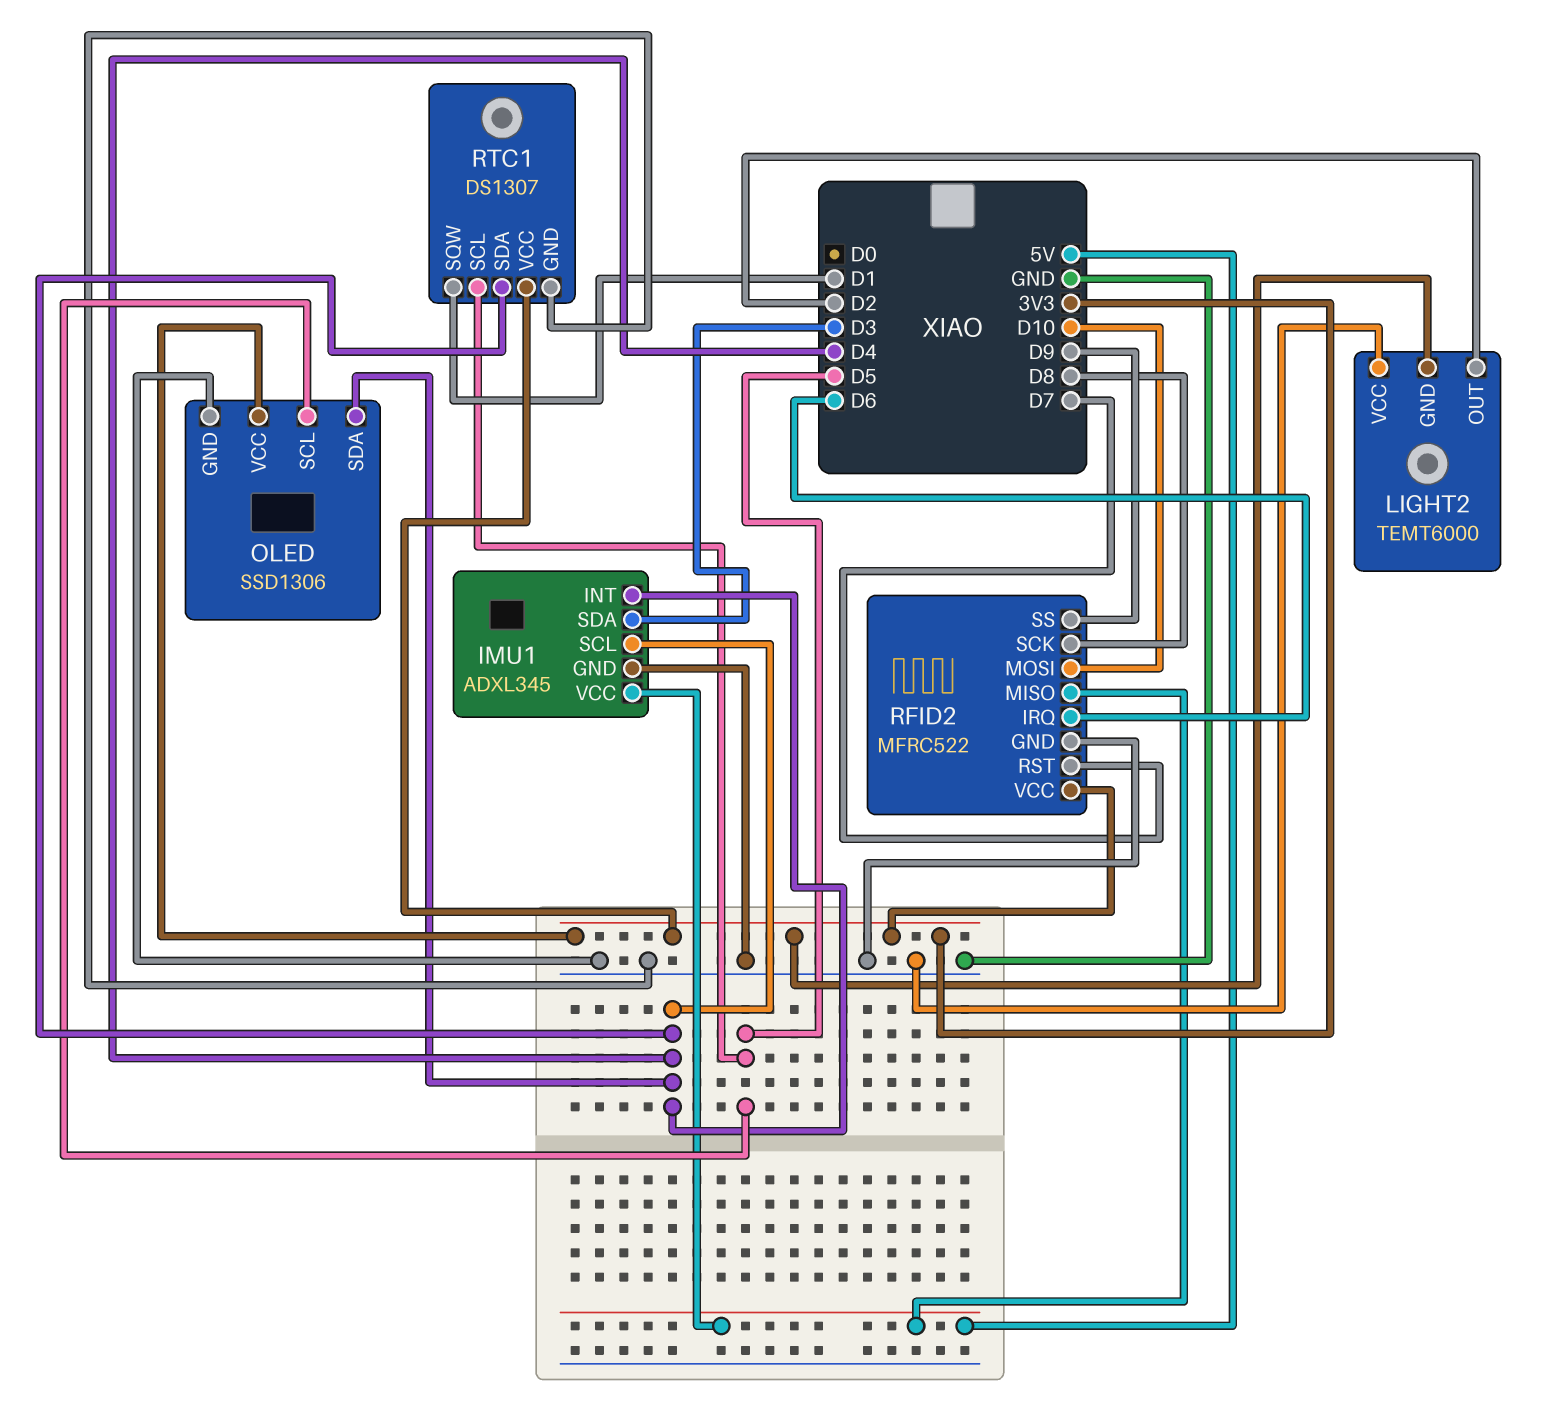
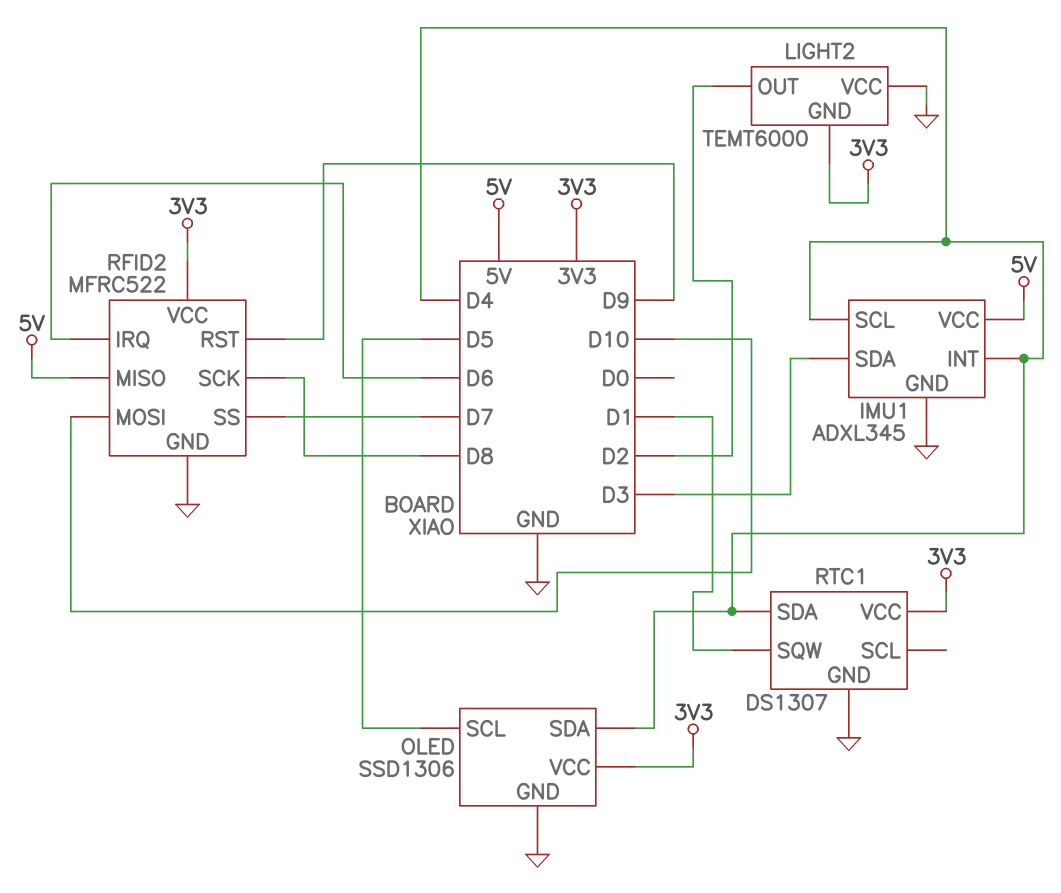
RFID2 pin RST: D7 -> D9
RFID2 pin SS: D9 -> D7
RTC1 pin SCL: D5 -> none

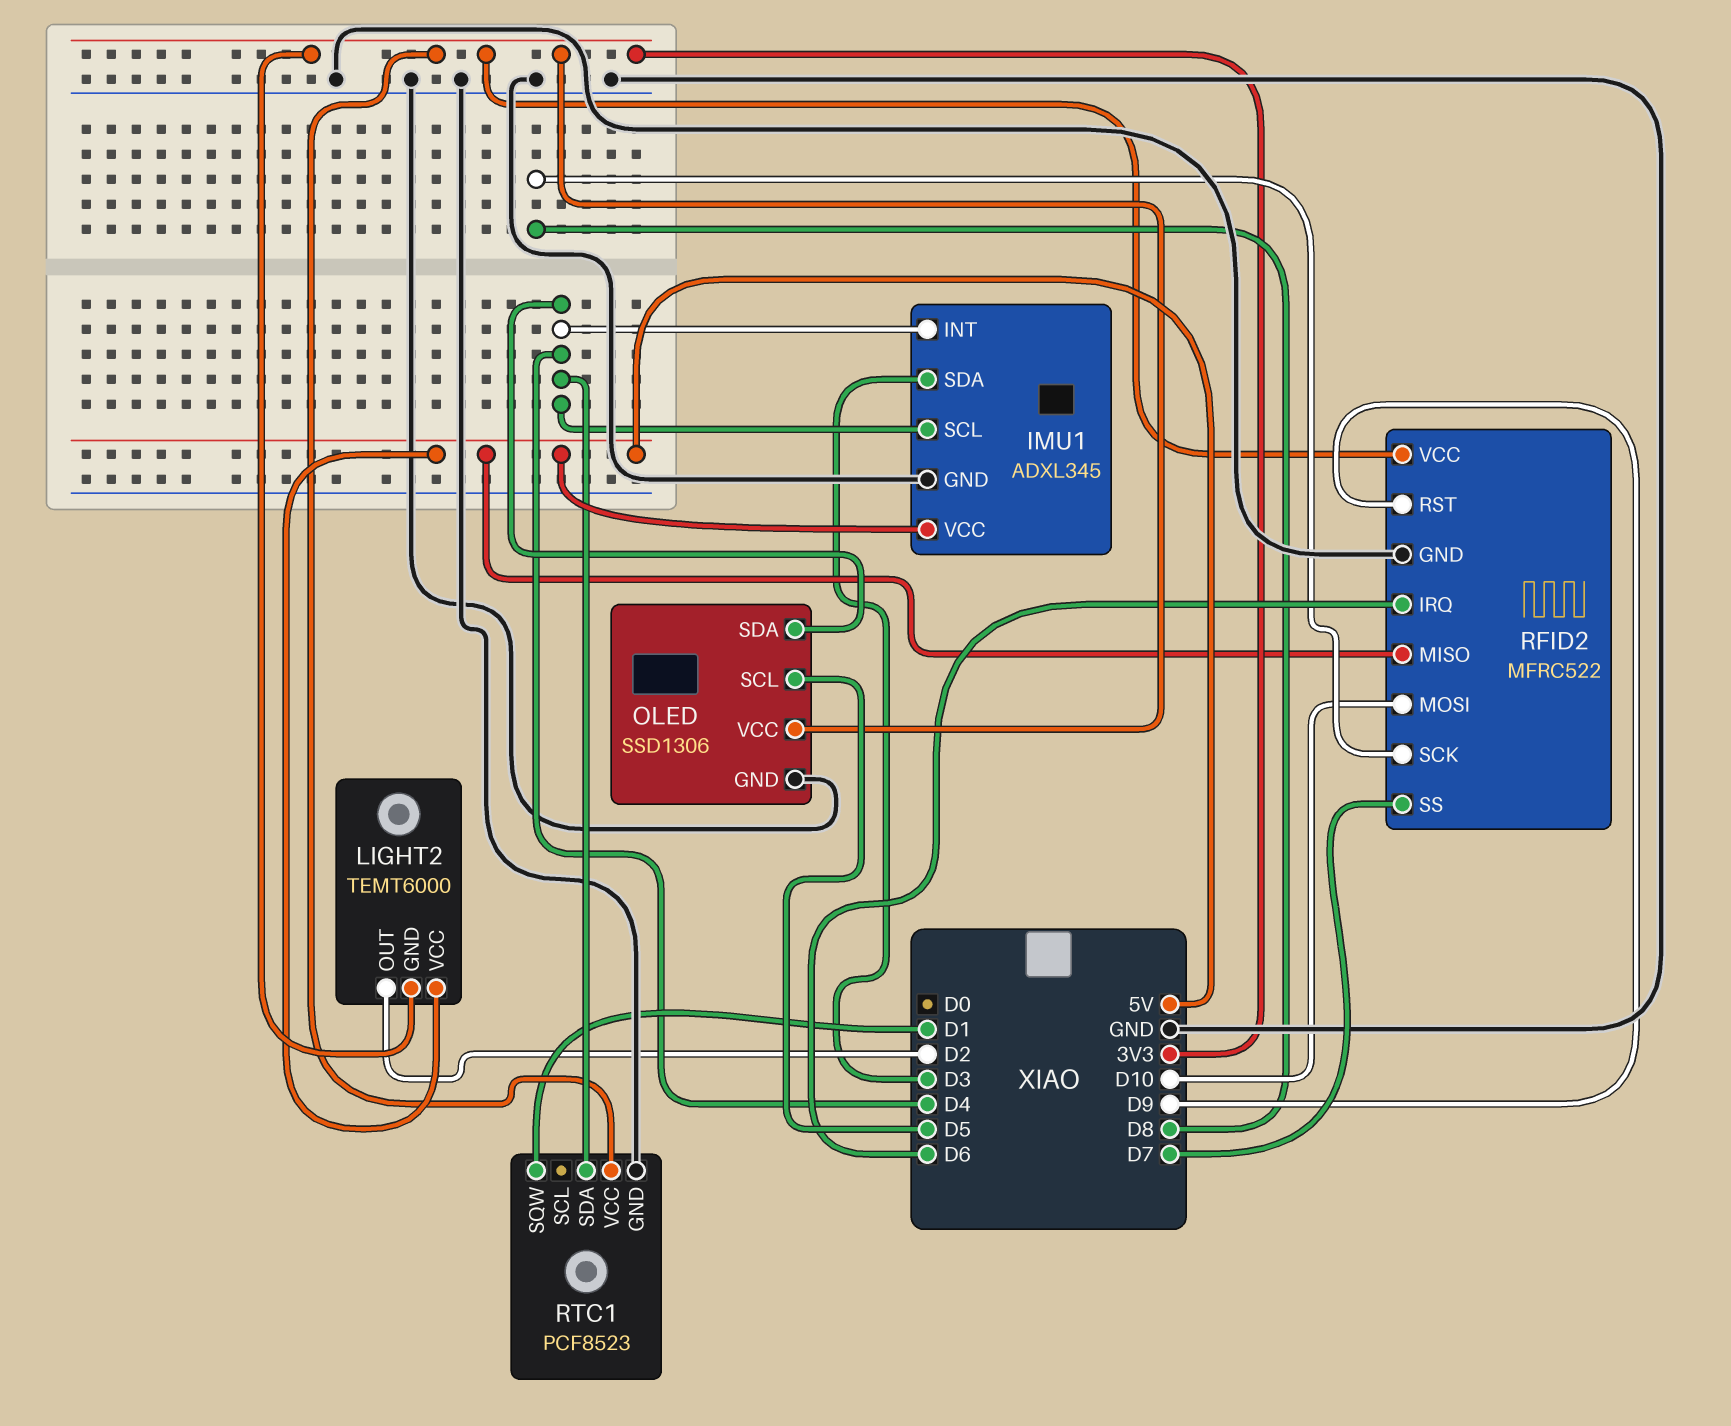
LIGHT2 pin VCC: GND -> 5V
RTC1: DS1307 -> PCF8523

